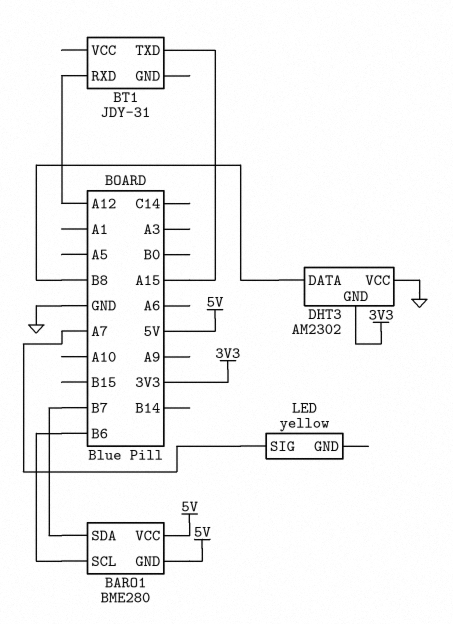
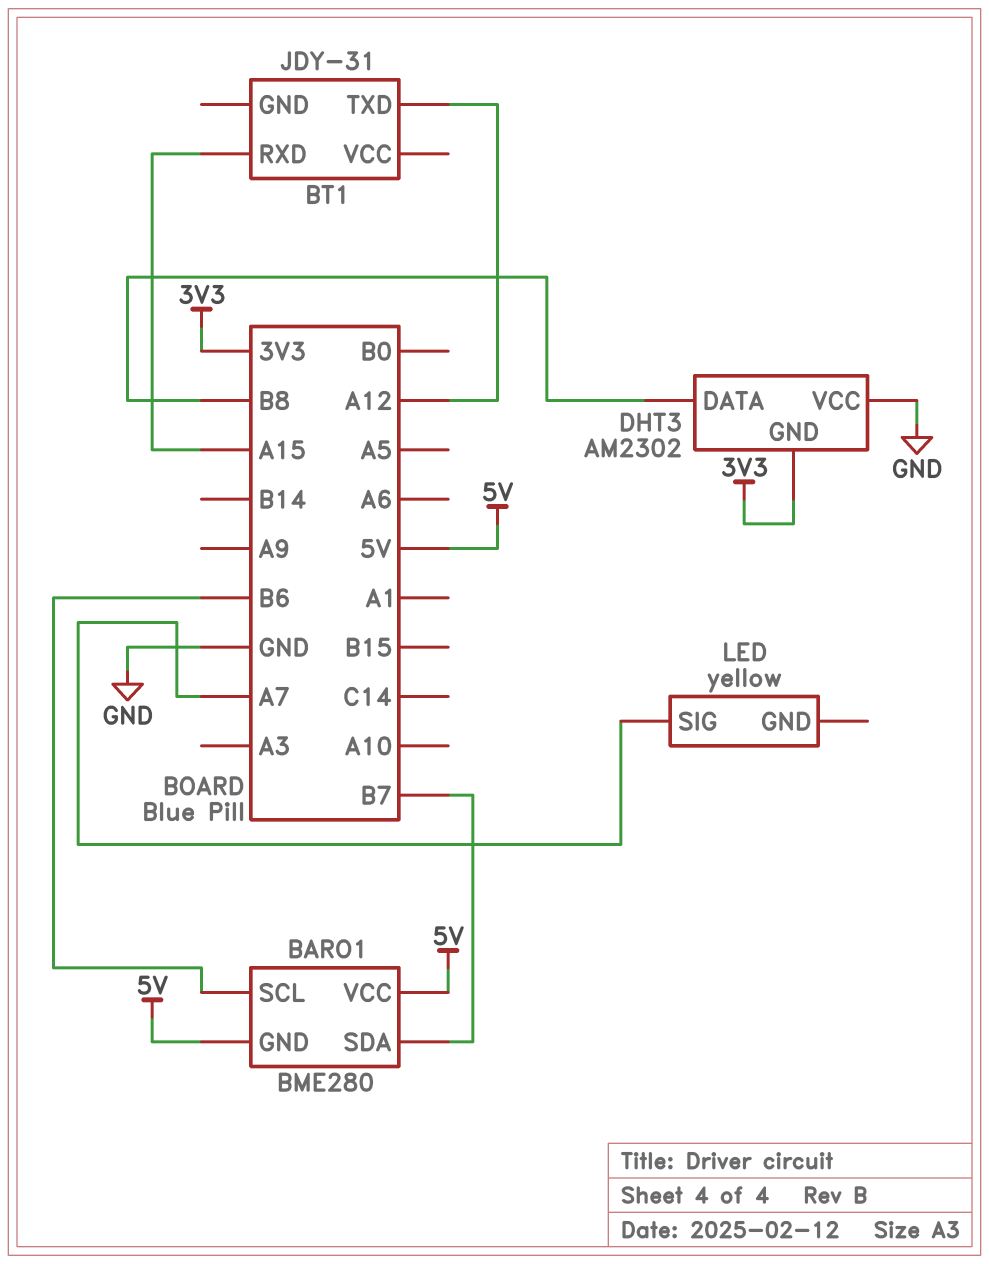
BT1 pin RXD: A12 -> A15
BT1 pin TXD: A15 -> A12

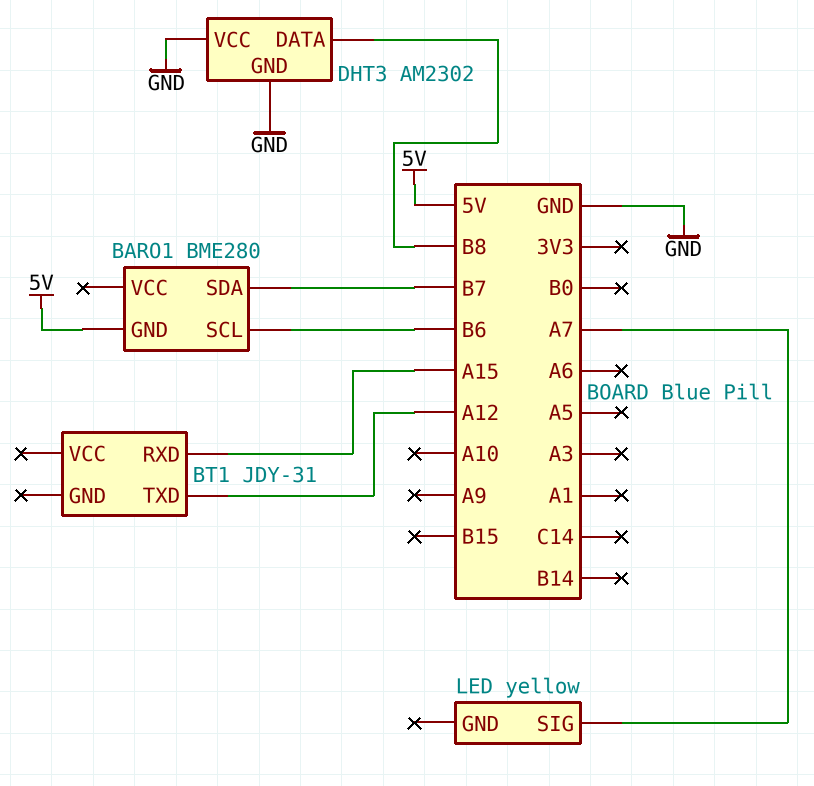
BARO1 pin VCC: 5V -> none
DHT3 pin GND: 3V3 -> GND

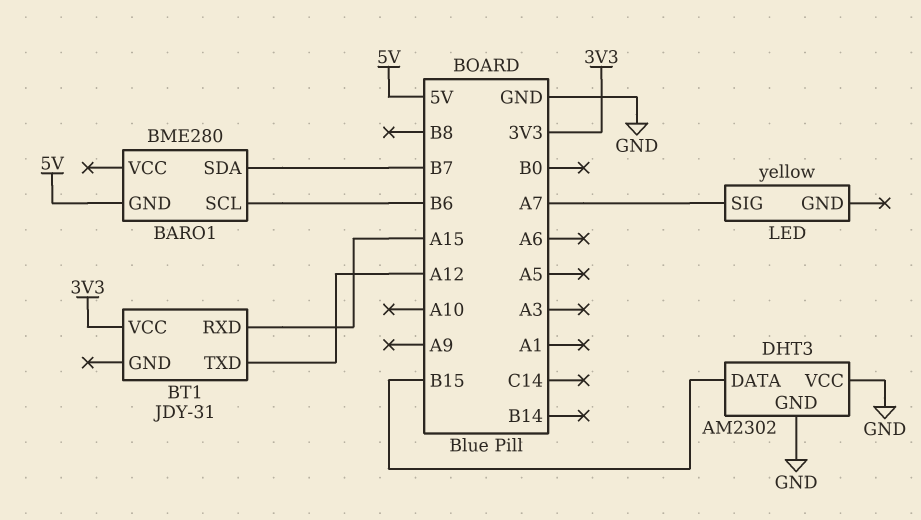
BT1 pin VCC: none -> 3V3
DHT3 pin DATA: B8 -> B15

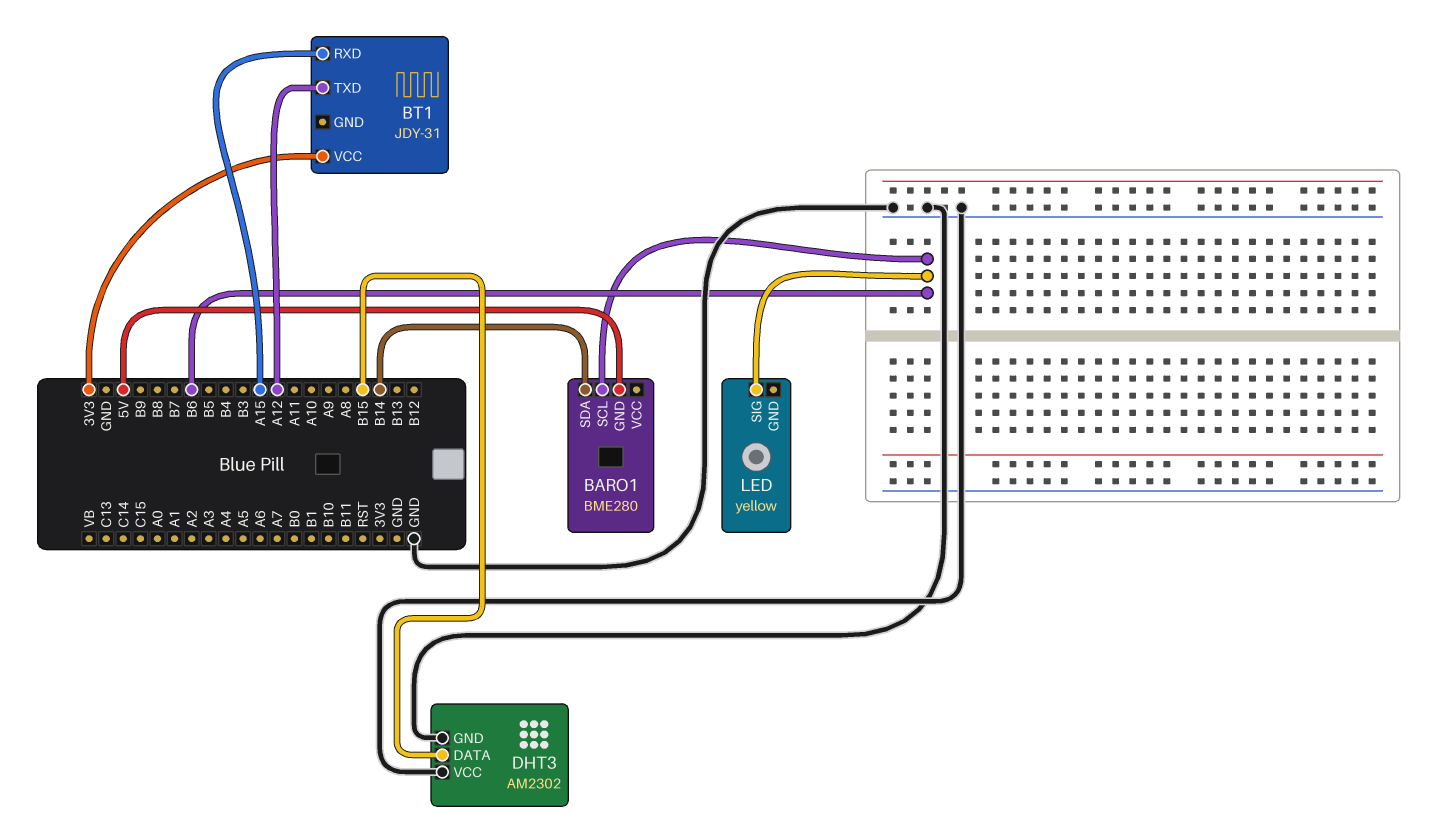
BARO1 pin SDA: B7 -> B14
LED pin SIG: A7 -> B6

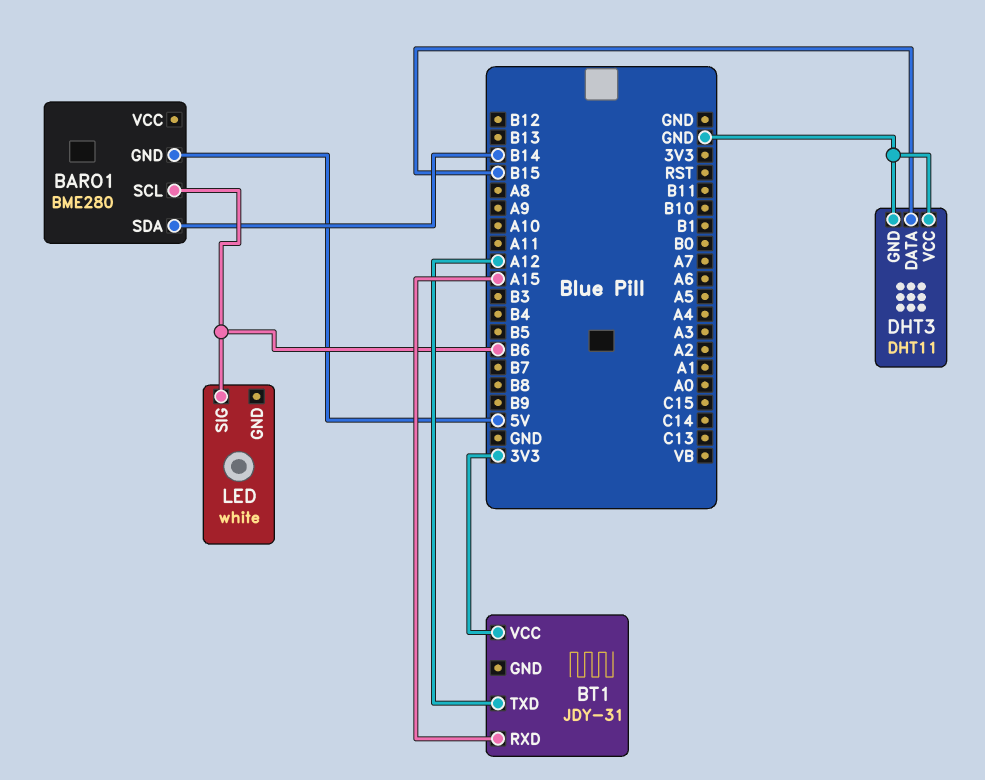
DHT3: AM2302 -> DHT11
LED: yellow -> white

